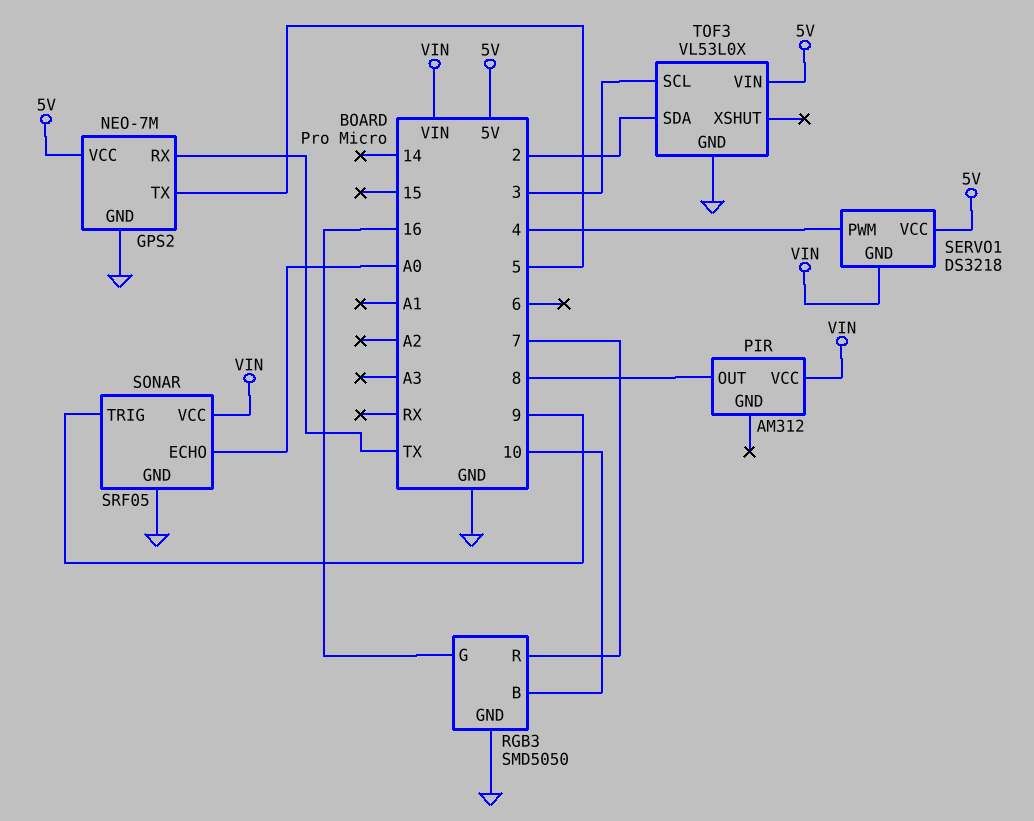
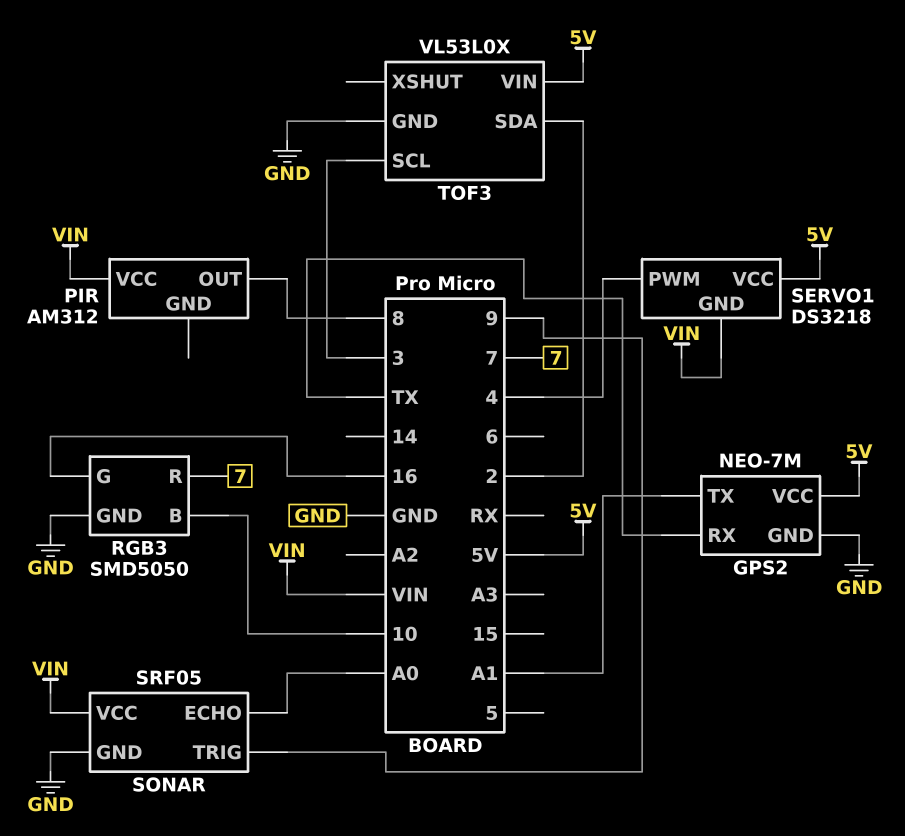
GPS2 pin TX: 5 -> A1

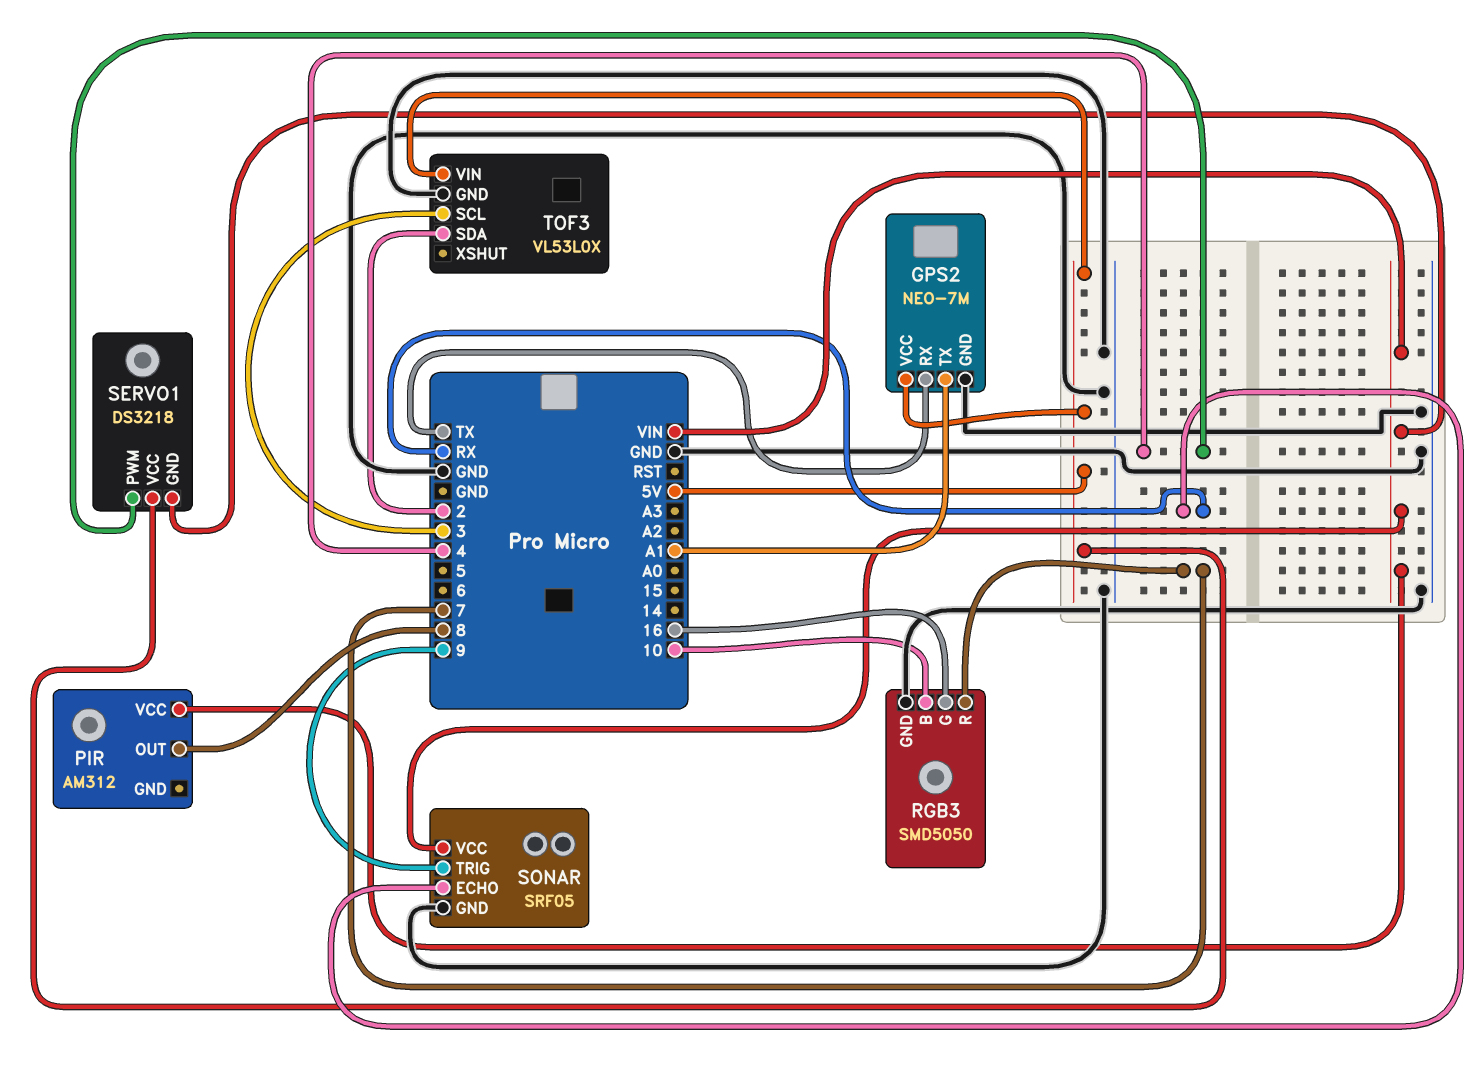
SONAR pin ECHO: A0 -> RX

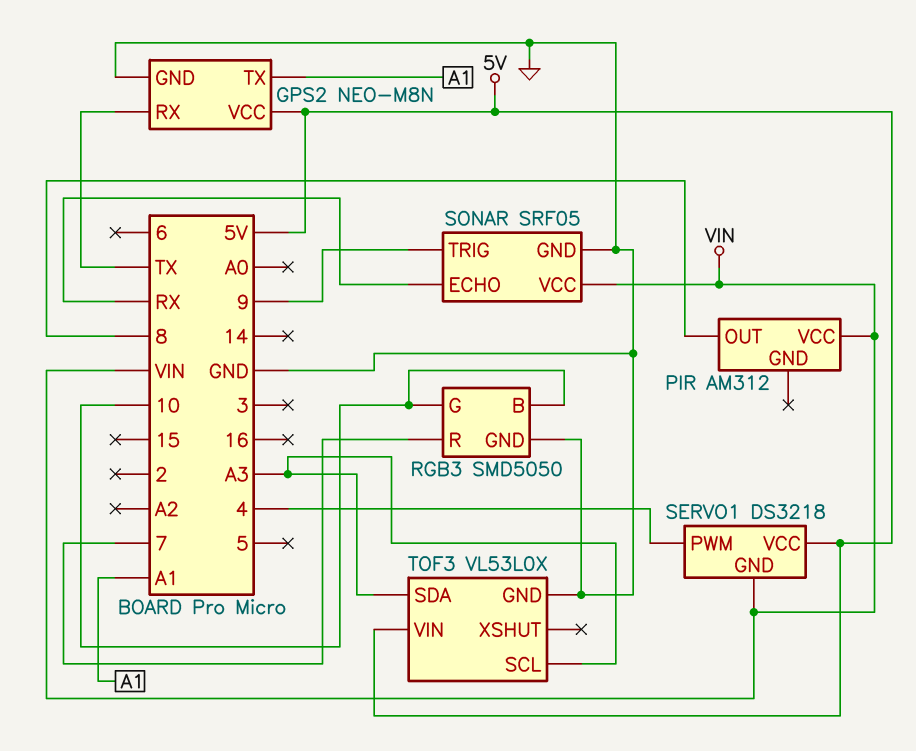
GPS2: NEO-7M -> NEO-M8N
RGB3 pin G: 16 -> 10
TOF3 pin SCL: 3 -> A3
TOF3 pin SDA: 2 -> A3

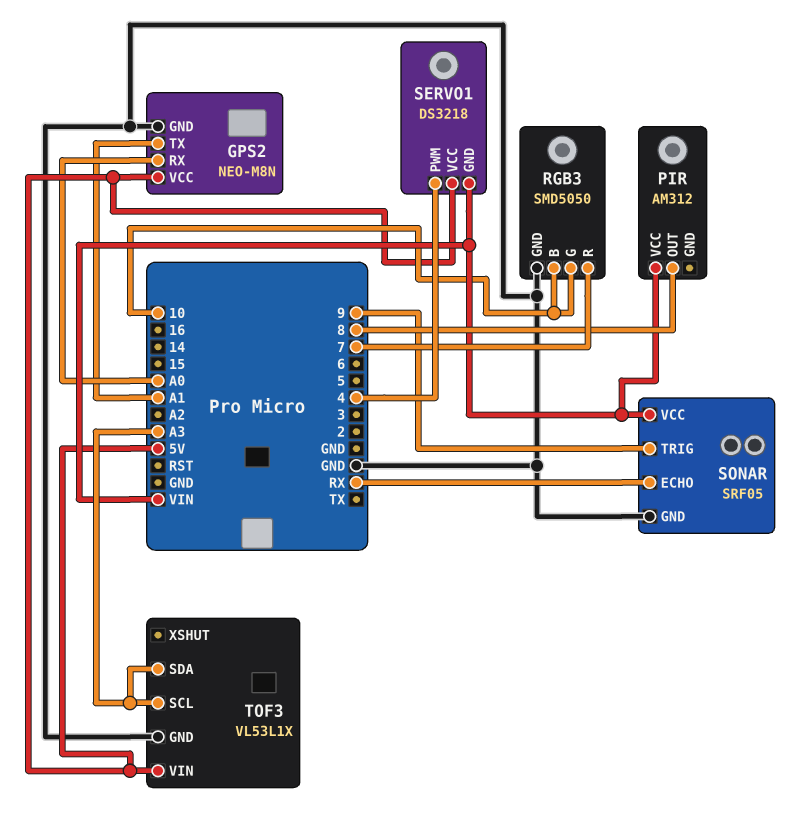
GPS2 pin RX: TX -> A0
TOF3: VL53L0X -> VL53L1X

